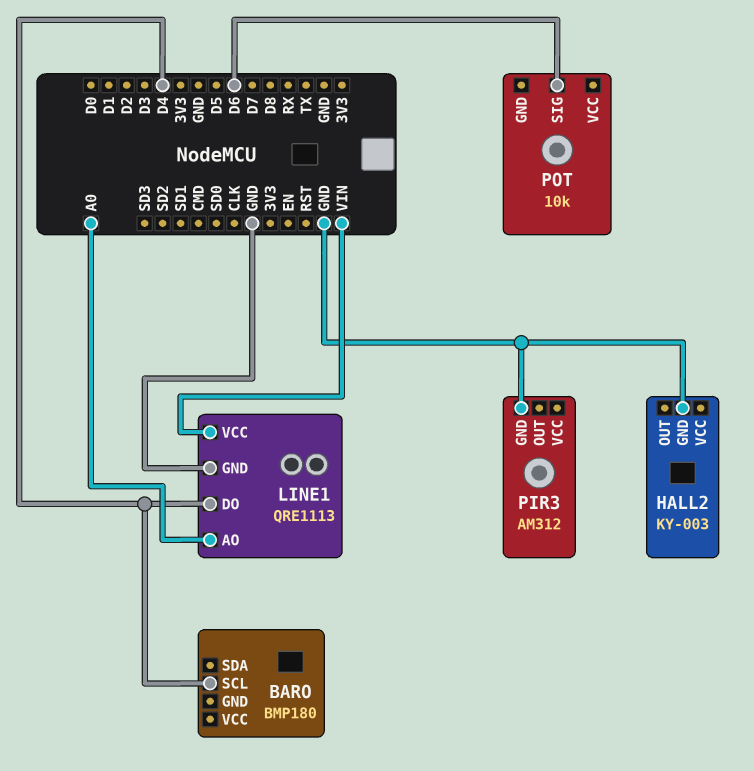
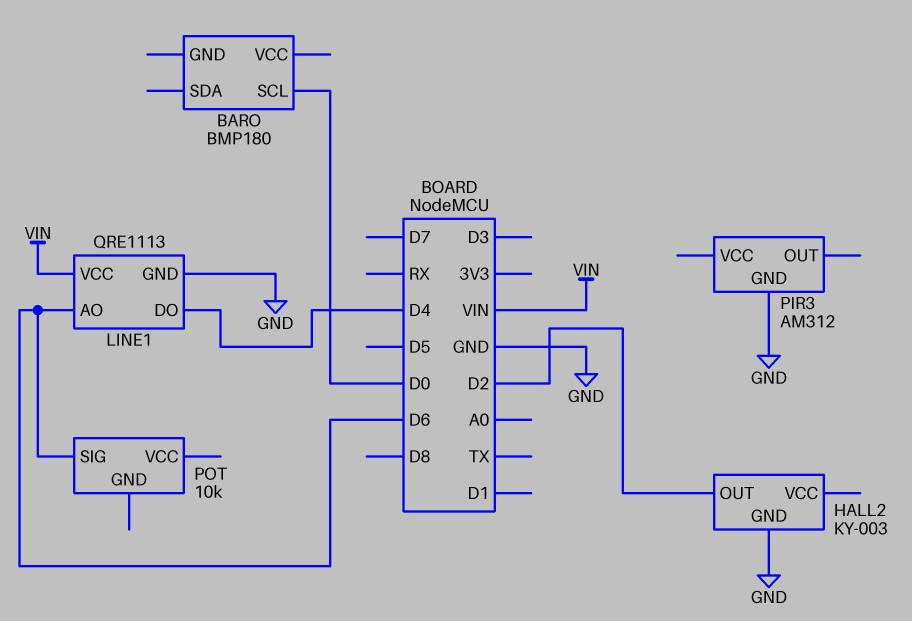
BARO pin SCL: D4 -> D0
HALL2 pin OUT: none -> D2
LINE1 pin AO: A0 -> D6

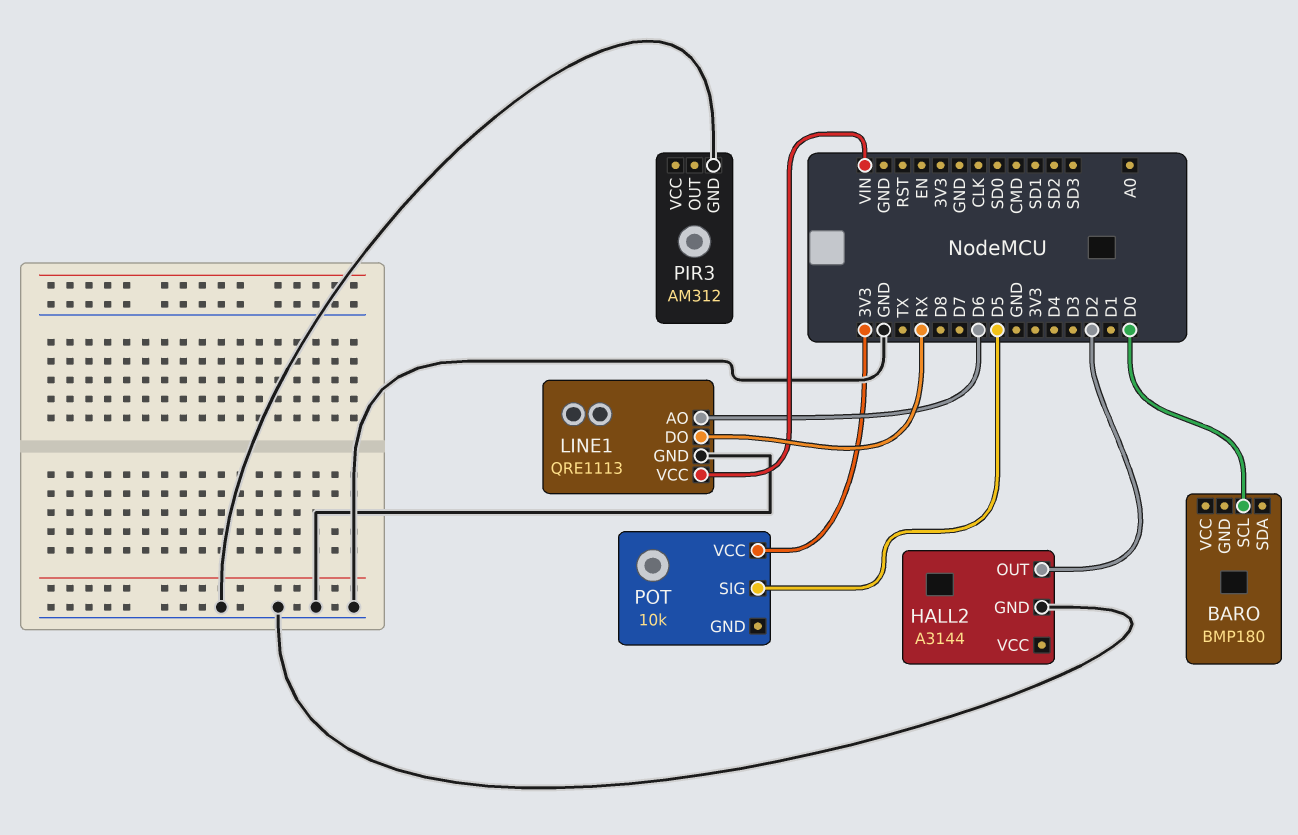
HALL2: KY-003 -> A3144
LINE1 pin DO: D4 -> RX
POT pin SIG: D6 -> D5
POT pin VCC: none -> 3V3

